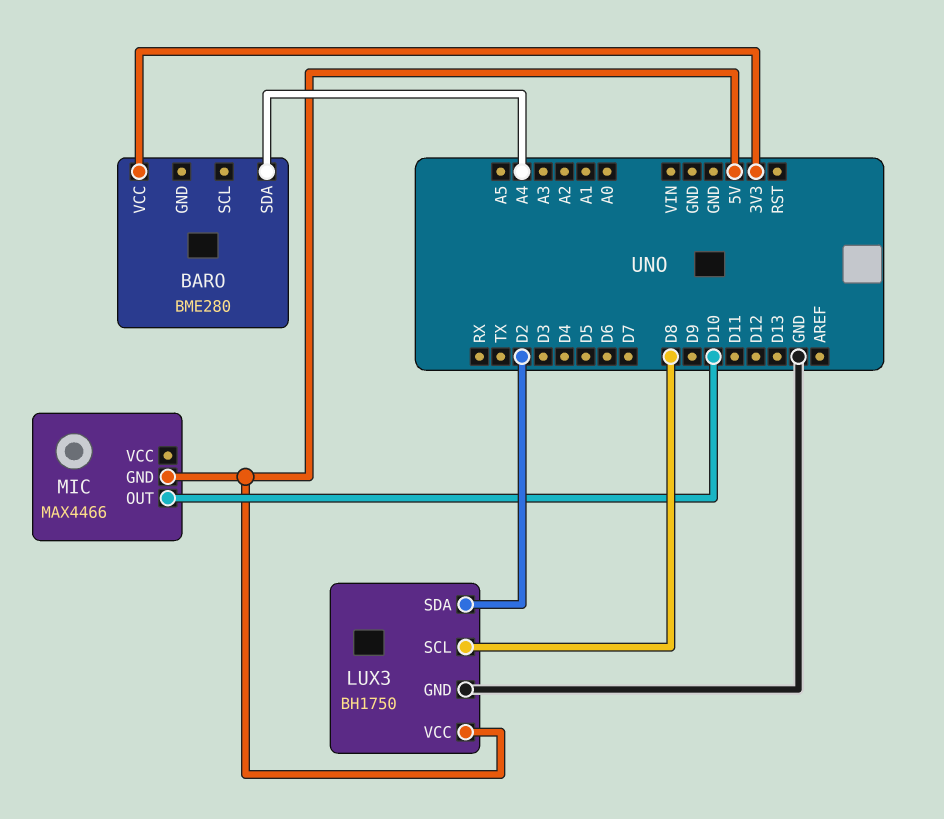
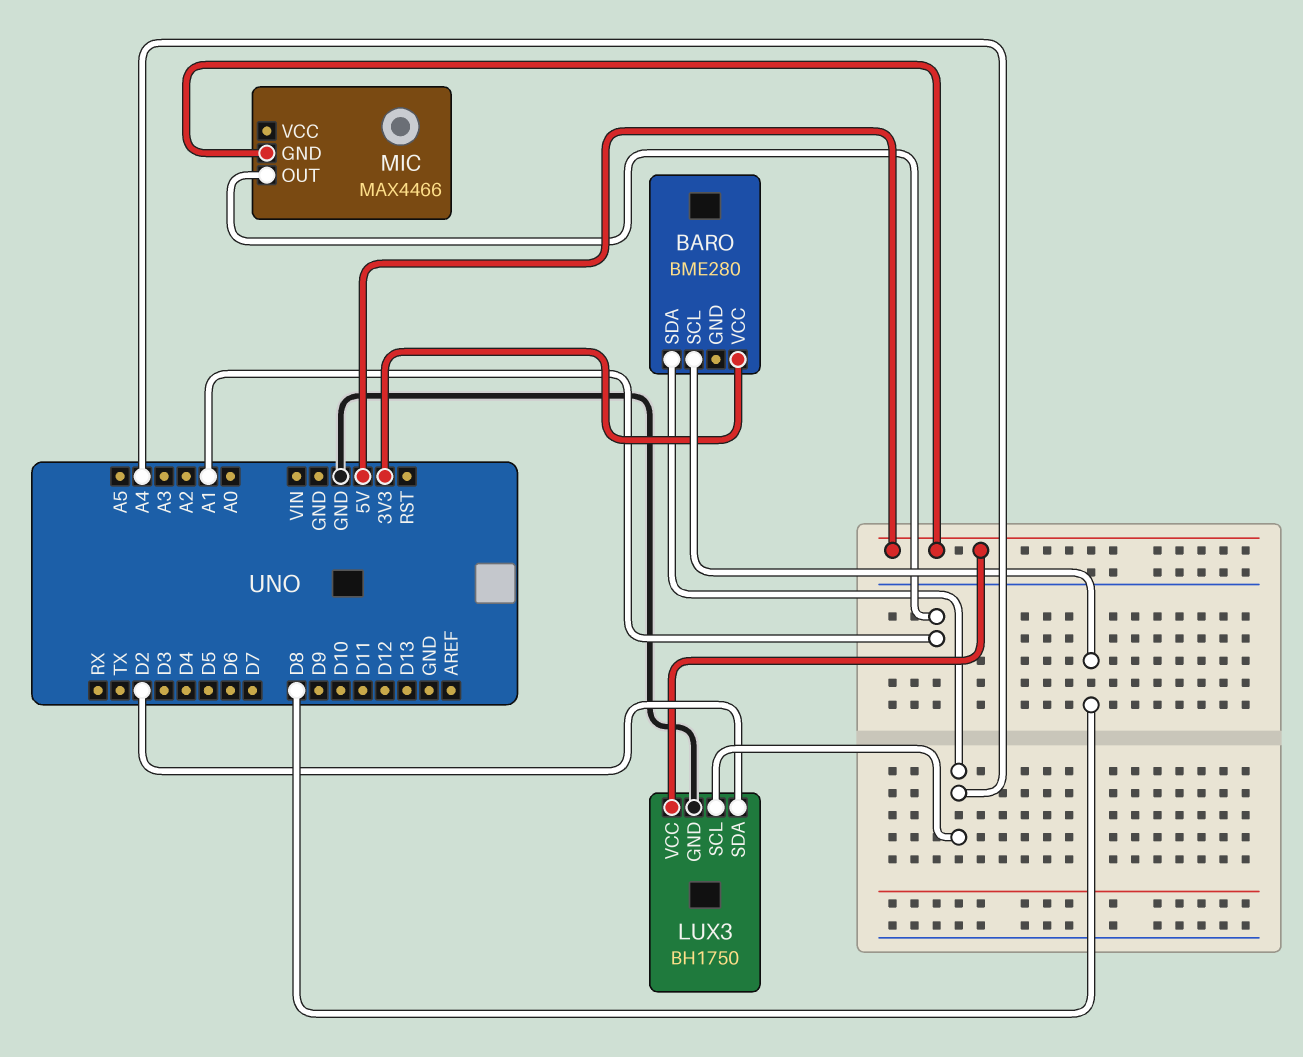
BARO pin SCL: none -> D8
LUX3 pin SCL: D8 -> A4
MIC pin OUT: D10 -> A1

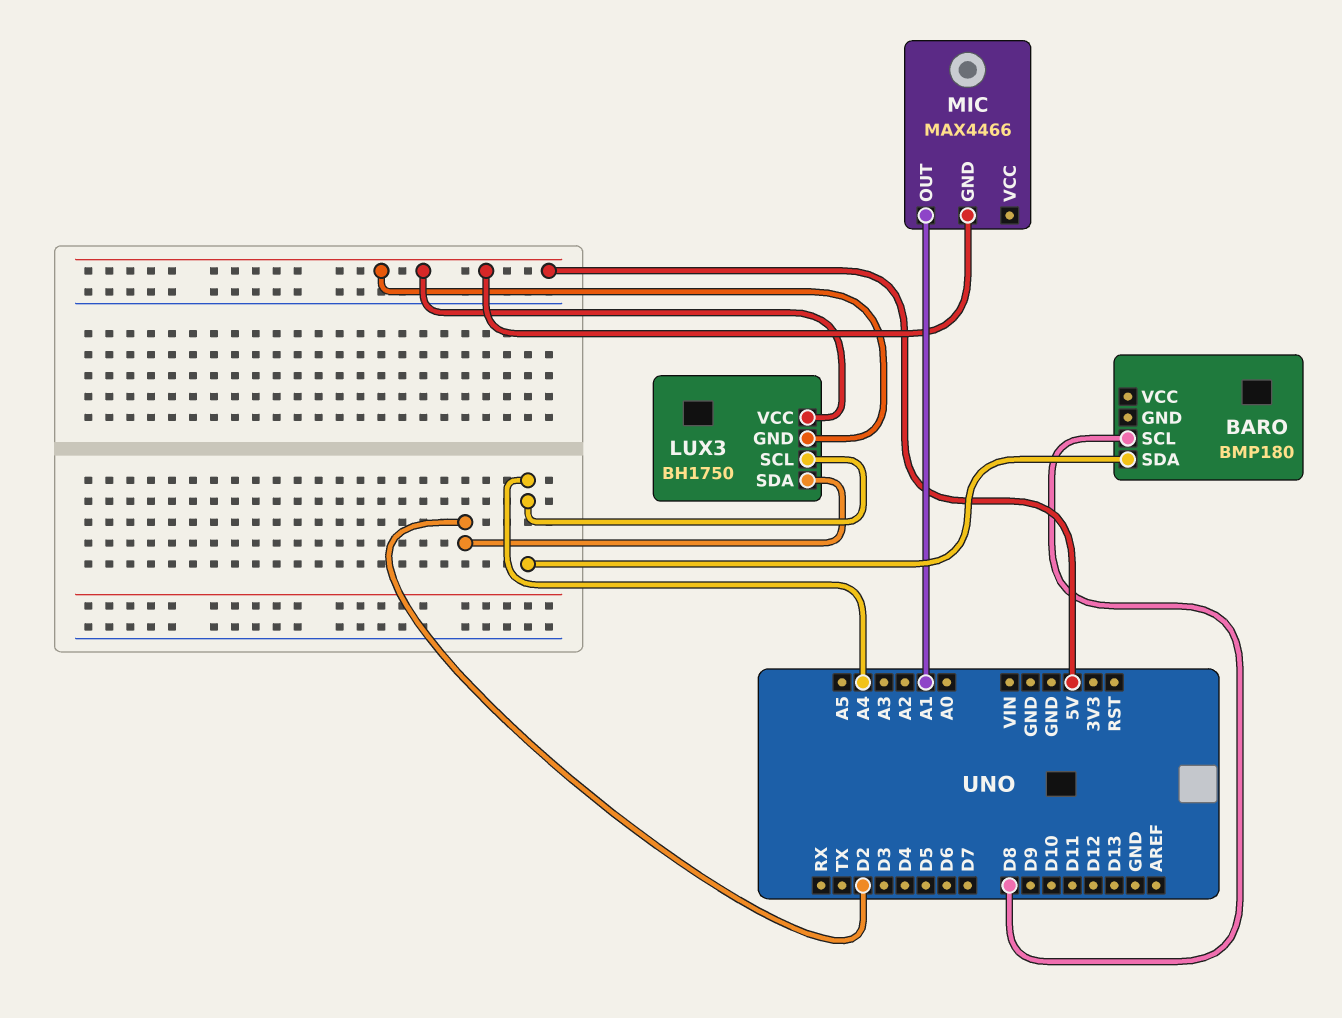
BARO: BME280 -> BMP180
BARO pin VCC: 3V3 -> none
LUX3 pin GND: GND -> 5V

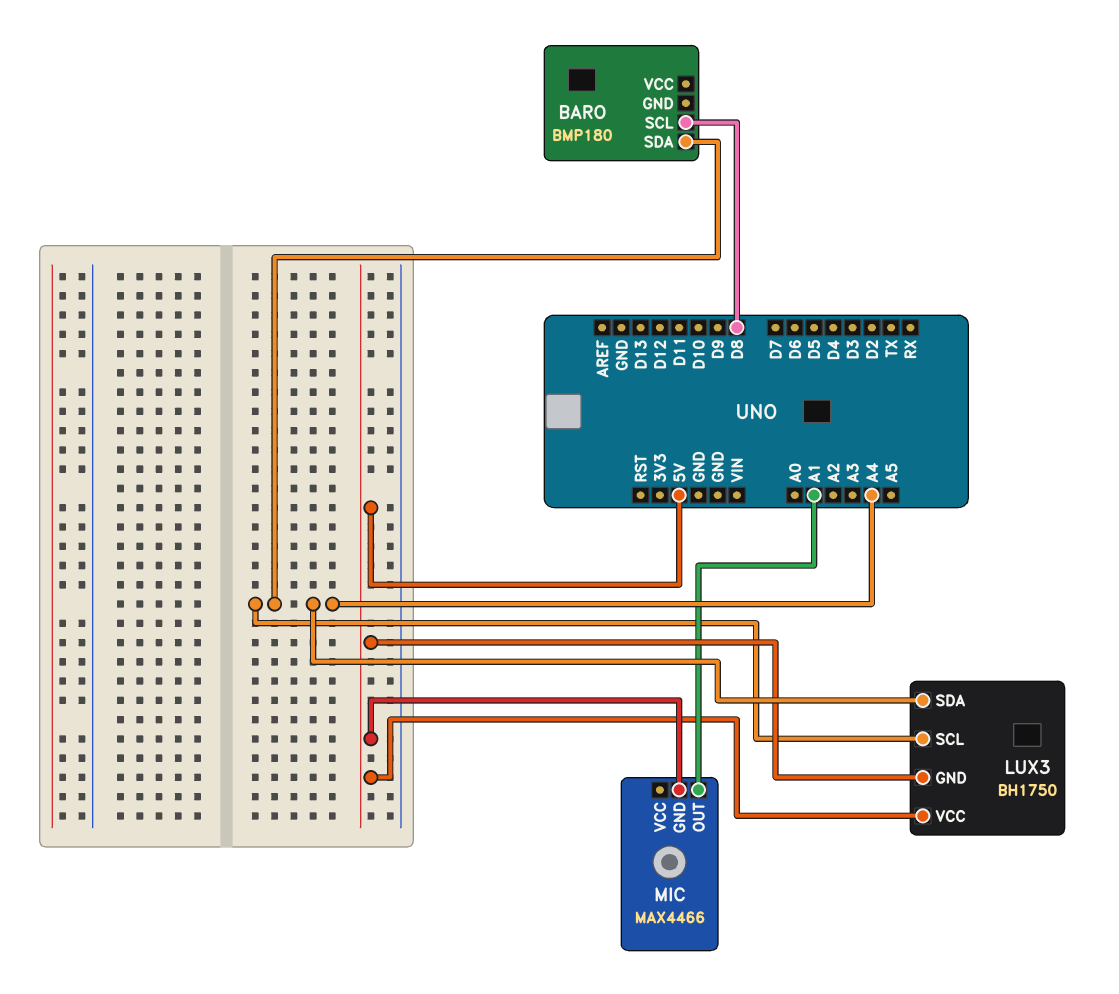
LUX3 pin SDA: D2 -> A4

